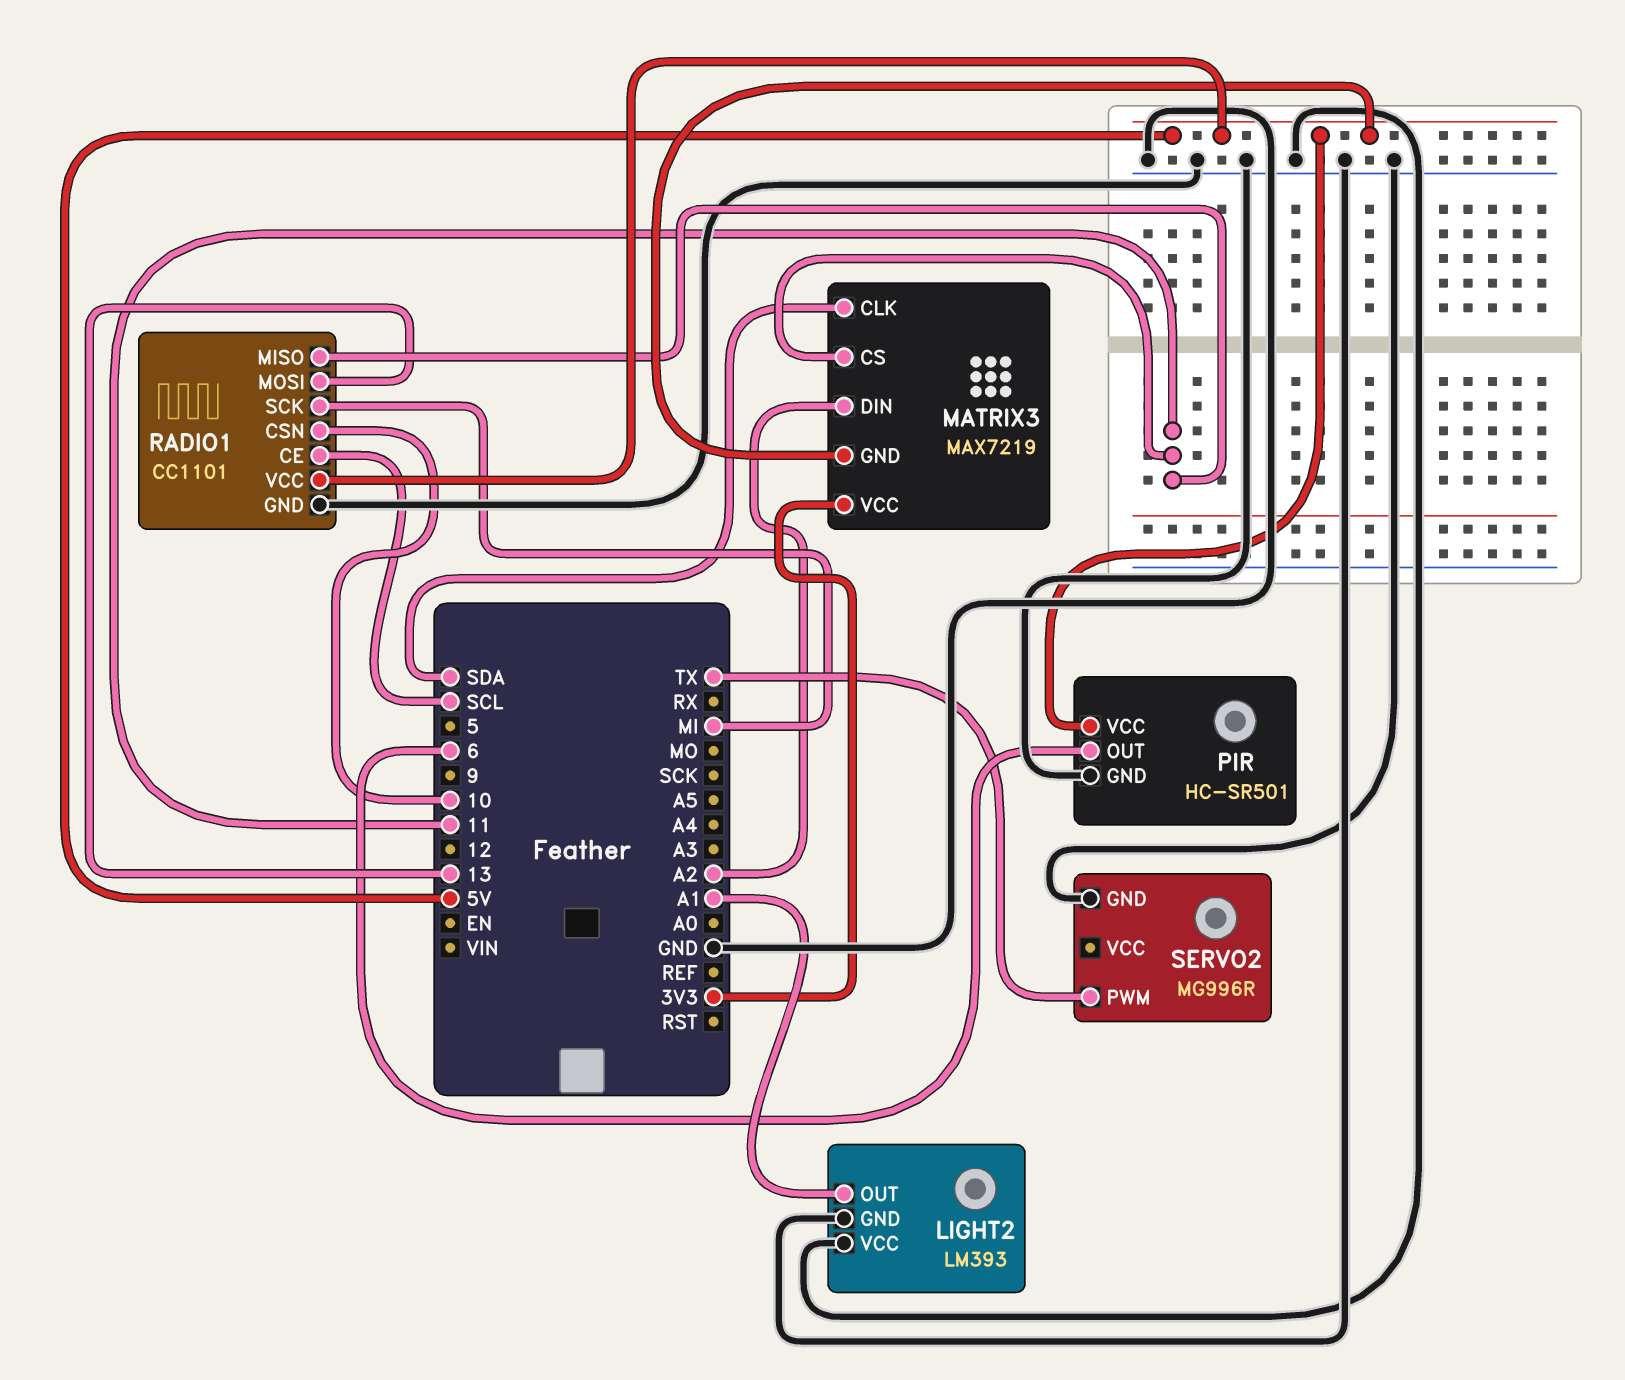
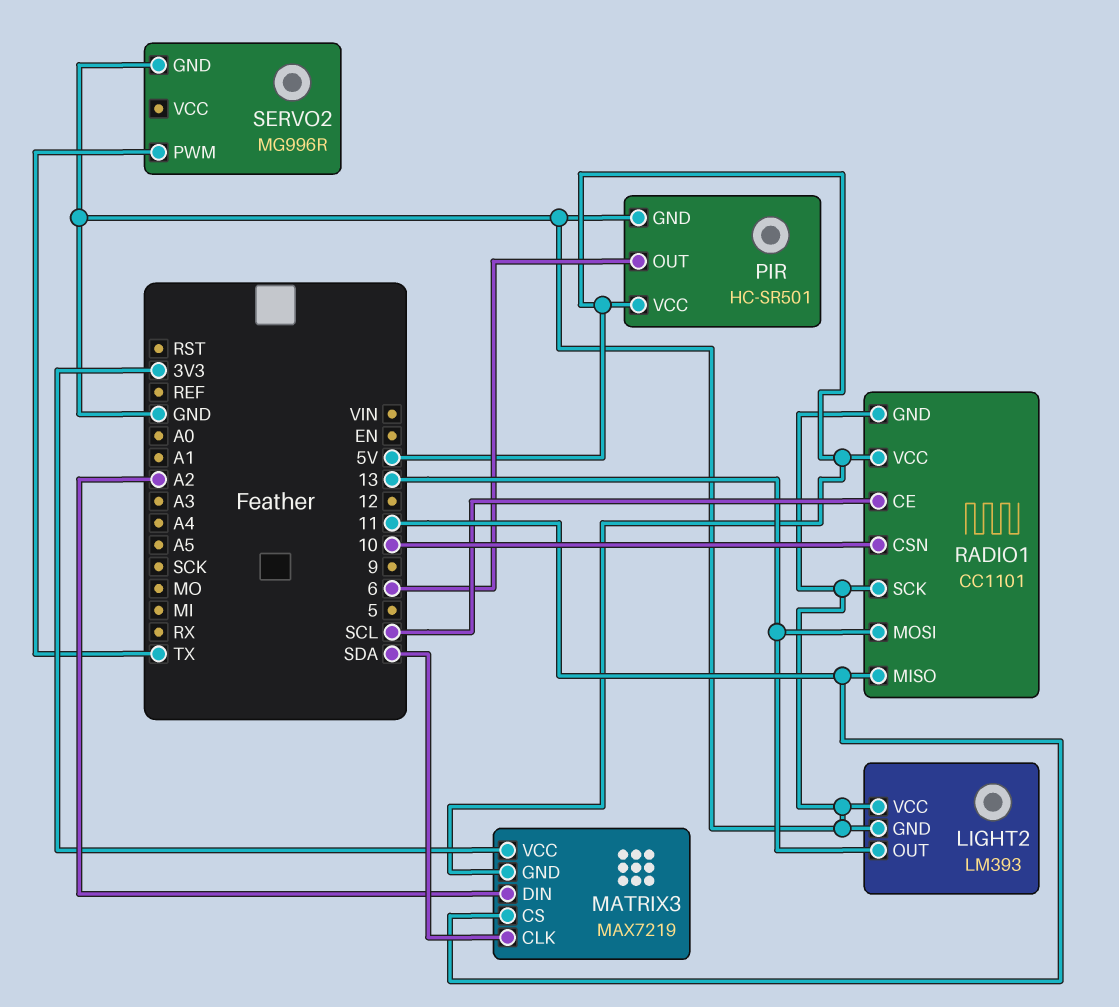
LIGHT2 pin OUT: A1 -> 13
RADIO1 pin SCK: MI -> GND

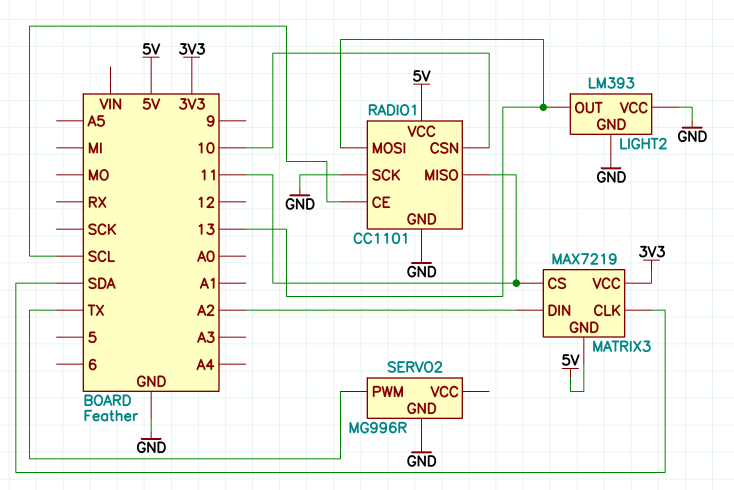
PIR: HC-SR501 -> none
PIR pin GND: GND -> none
PIR pin OUT: 6 -> none
PIR pin VCC: 5V -> none

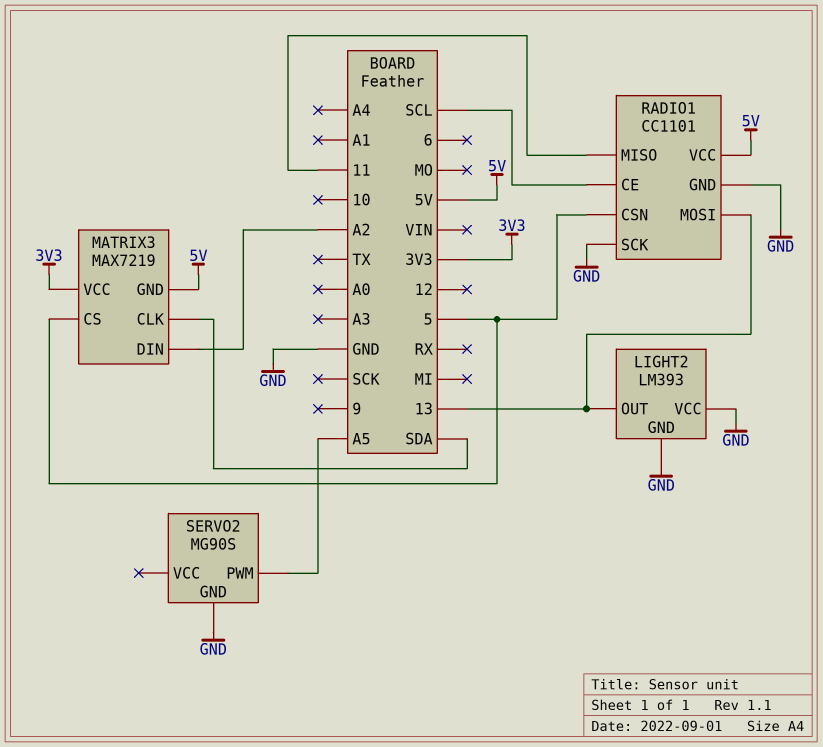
MATRIX3 pin CS: 11 -> 5
RADIO1 pin CSN: 10 -> 5
SERVO2: MG996R -> MG90S
SERVO2 pin PWM: TX -> A5

